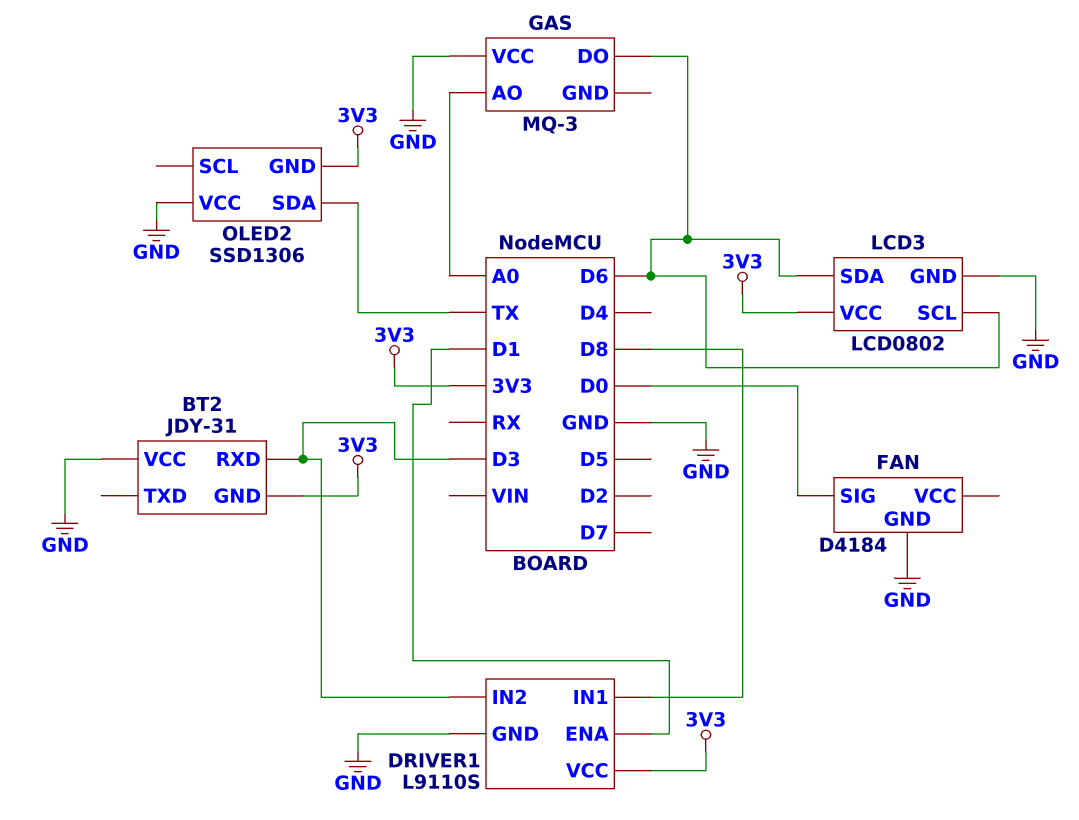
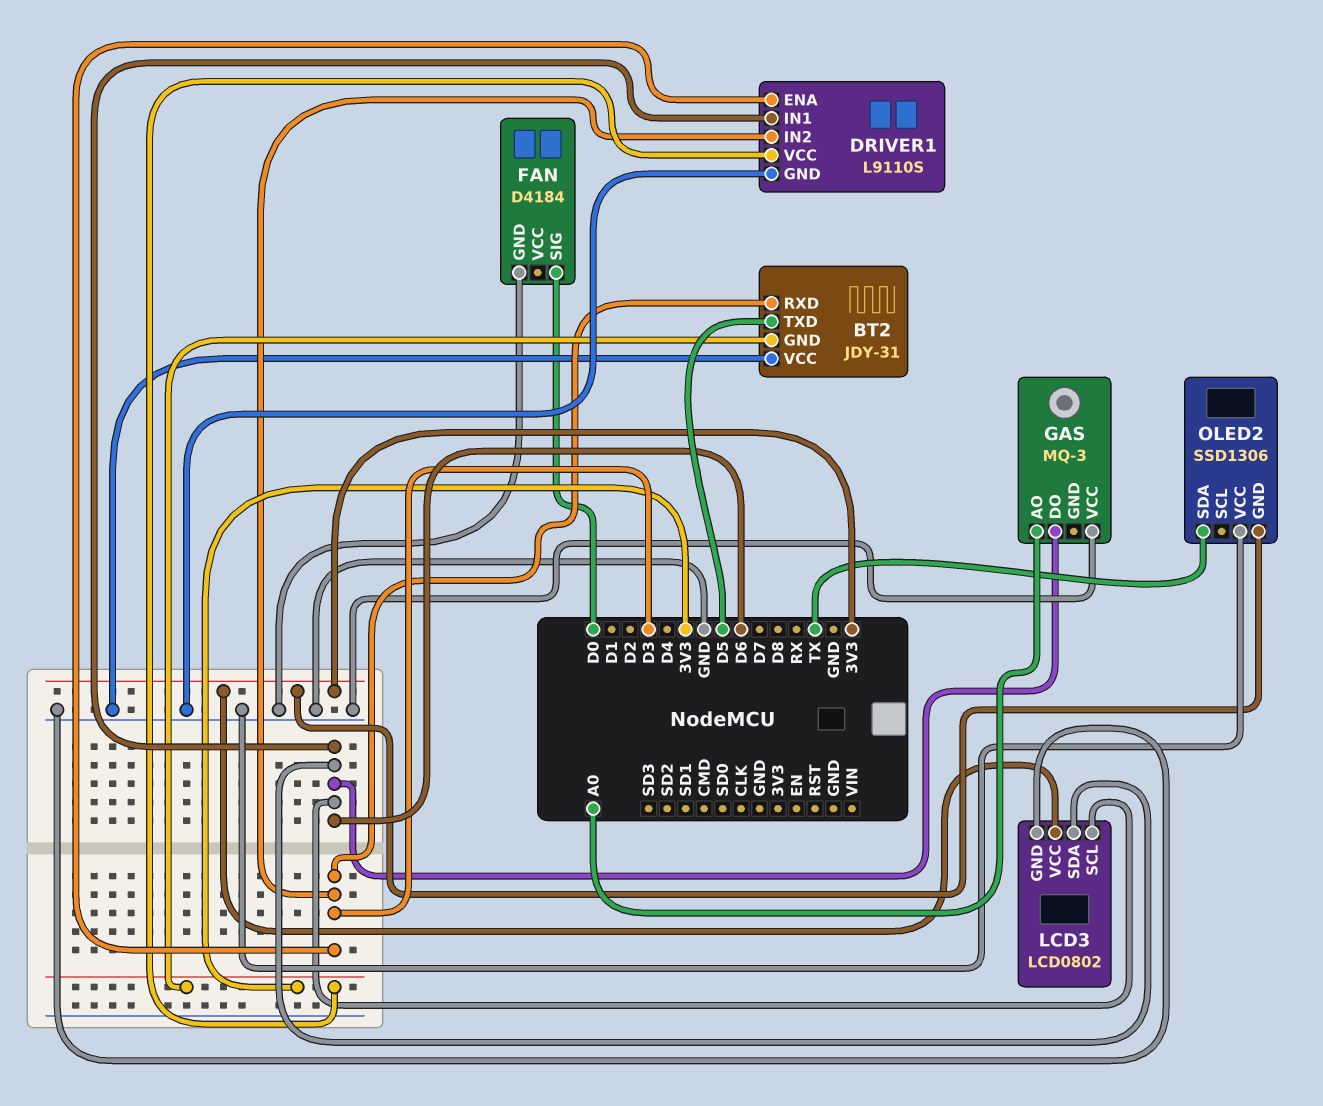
BT2 pin TXD: none -> D5
DRIVER1 pin ENA: D1 -> D3
DRIVER1 pin IN1: D8 -> D6

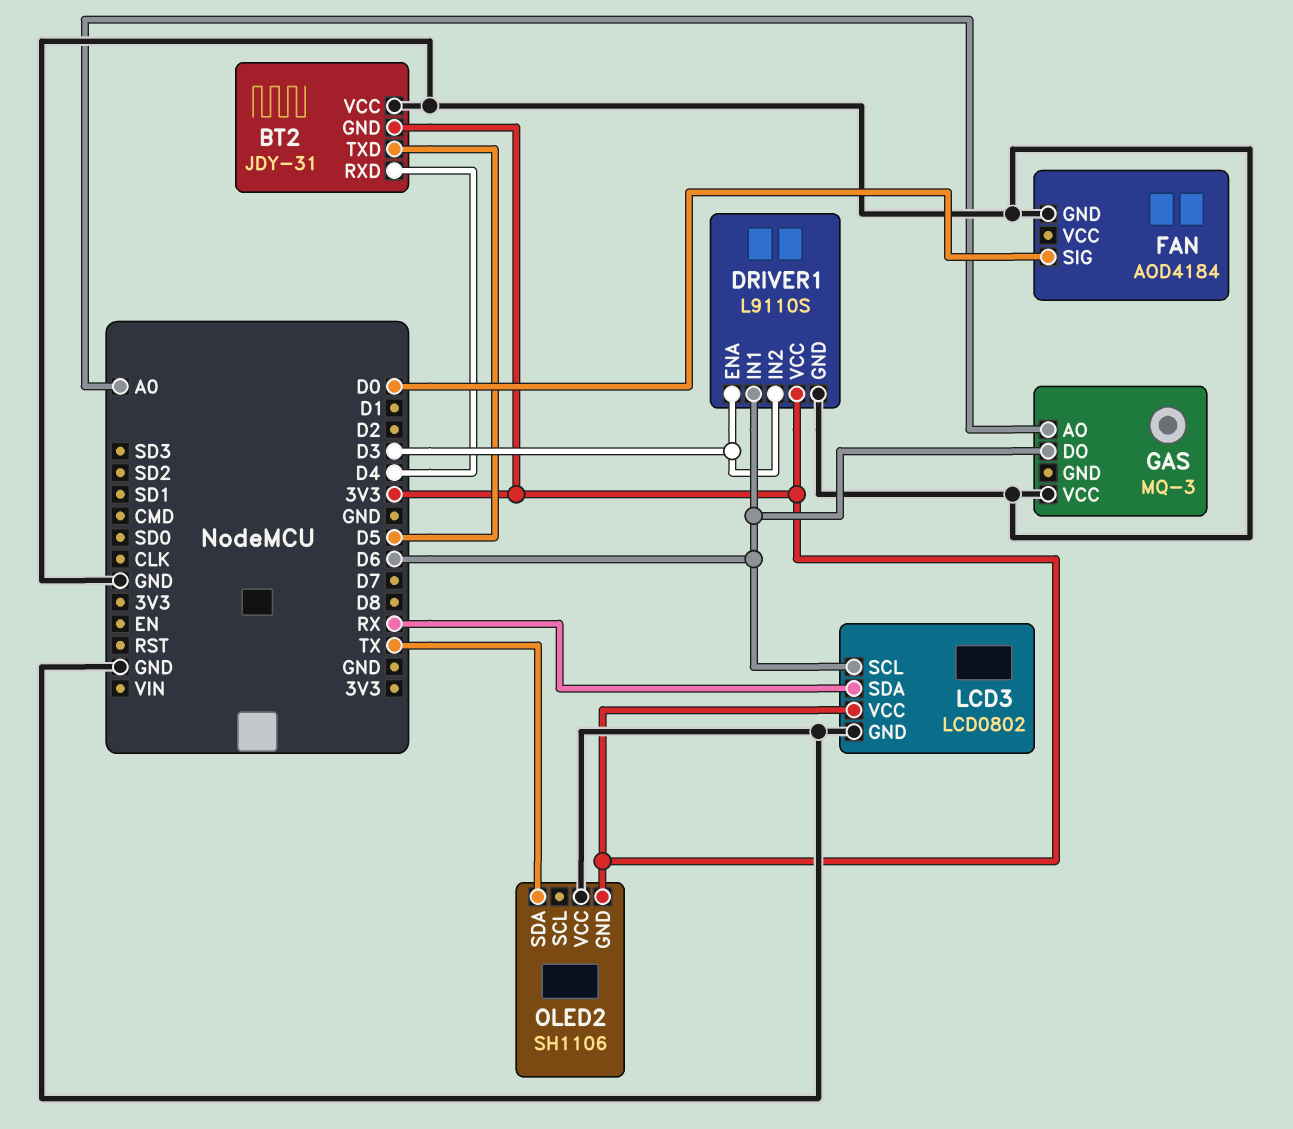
BT2 pin RXD: D3 -> D4
FAN: D4184 -> AOD4184
LCD3 pin SDA: D6 -> RX
OLED2: SSD1306 -> SH1106

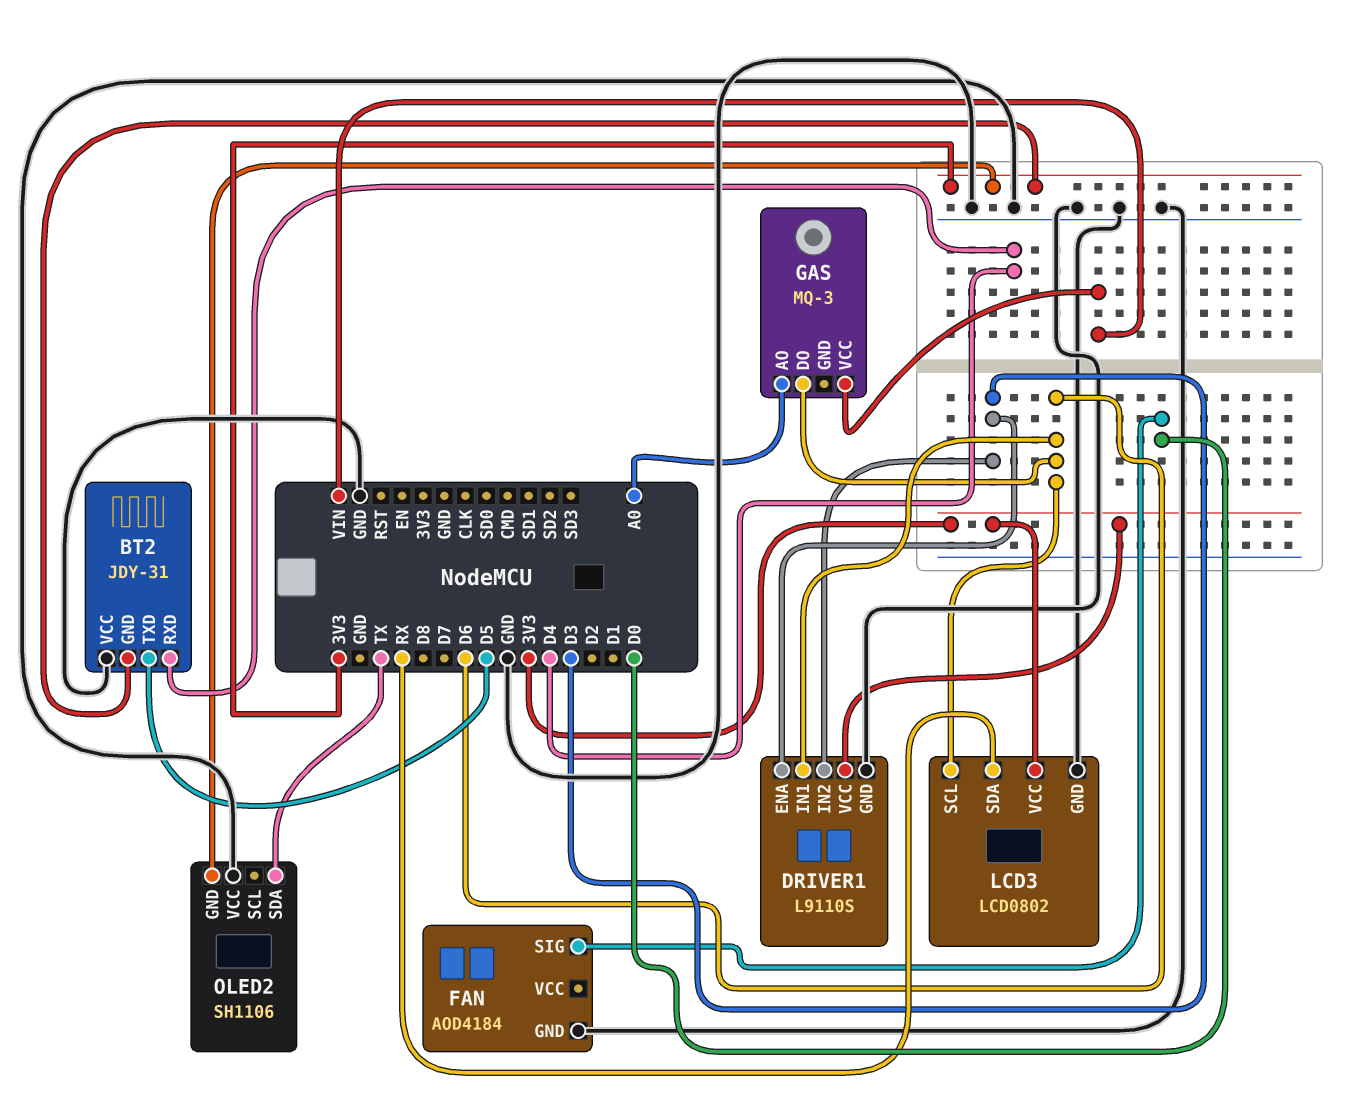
GAS pin VCC: GND -> VIN

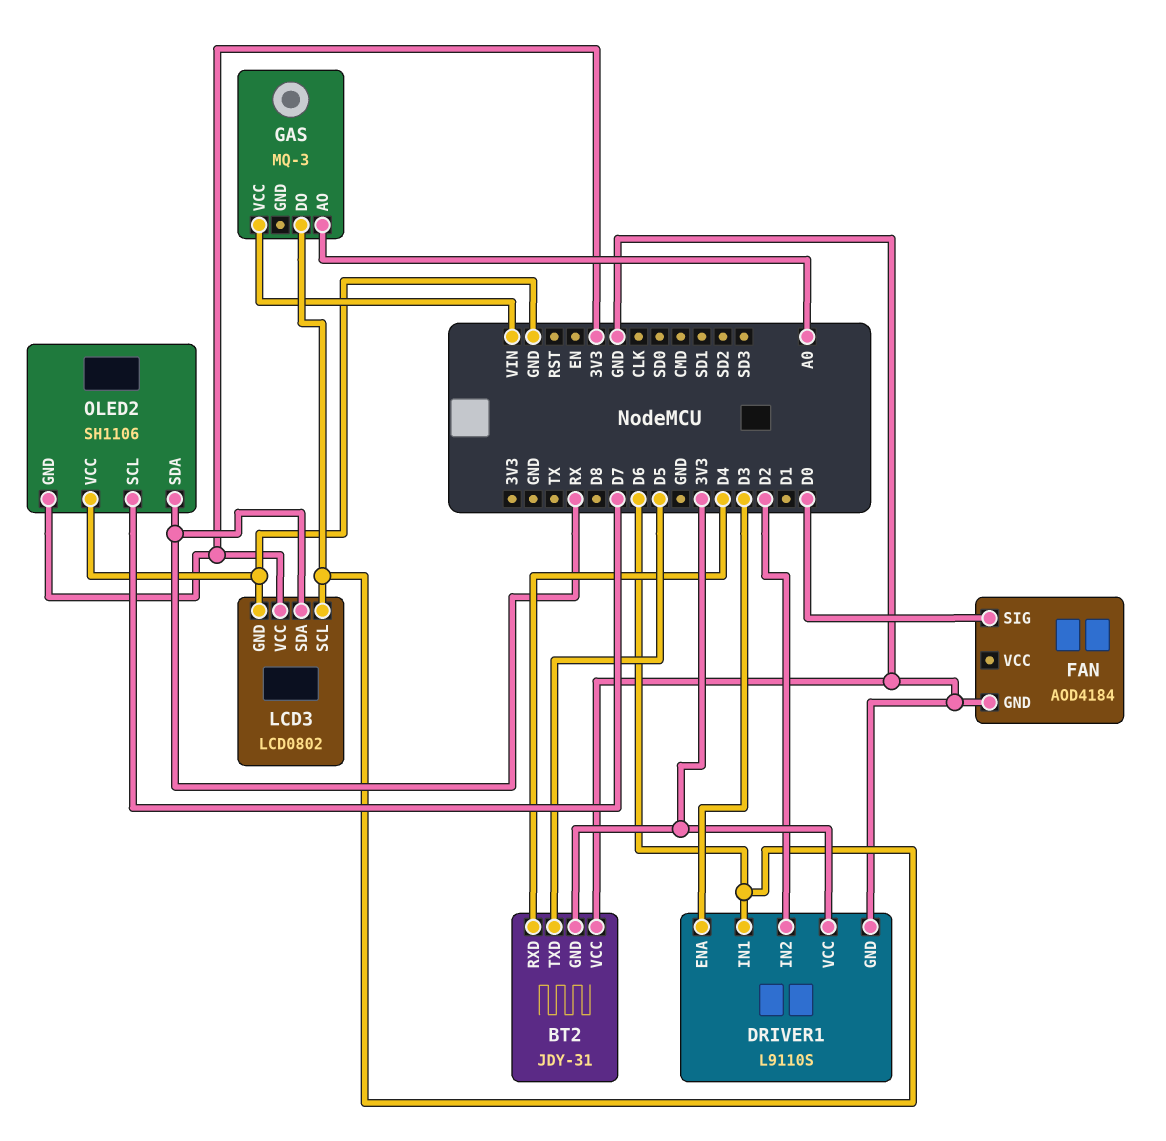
DRIVER1 pin IN2: D3 -> D2
OLED2 pin SCL: none -> D7
OLED2 pin SDA: TX -> RX

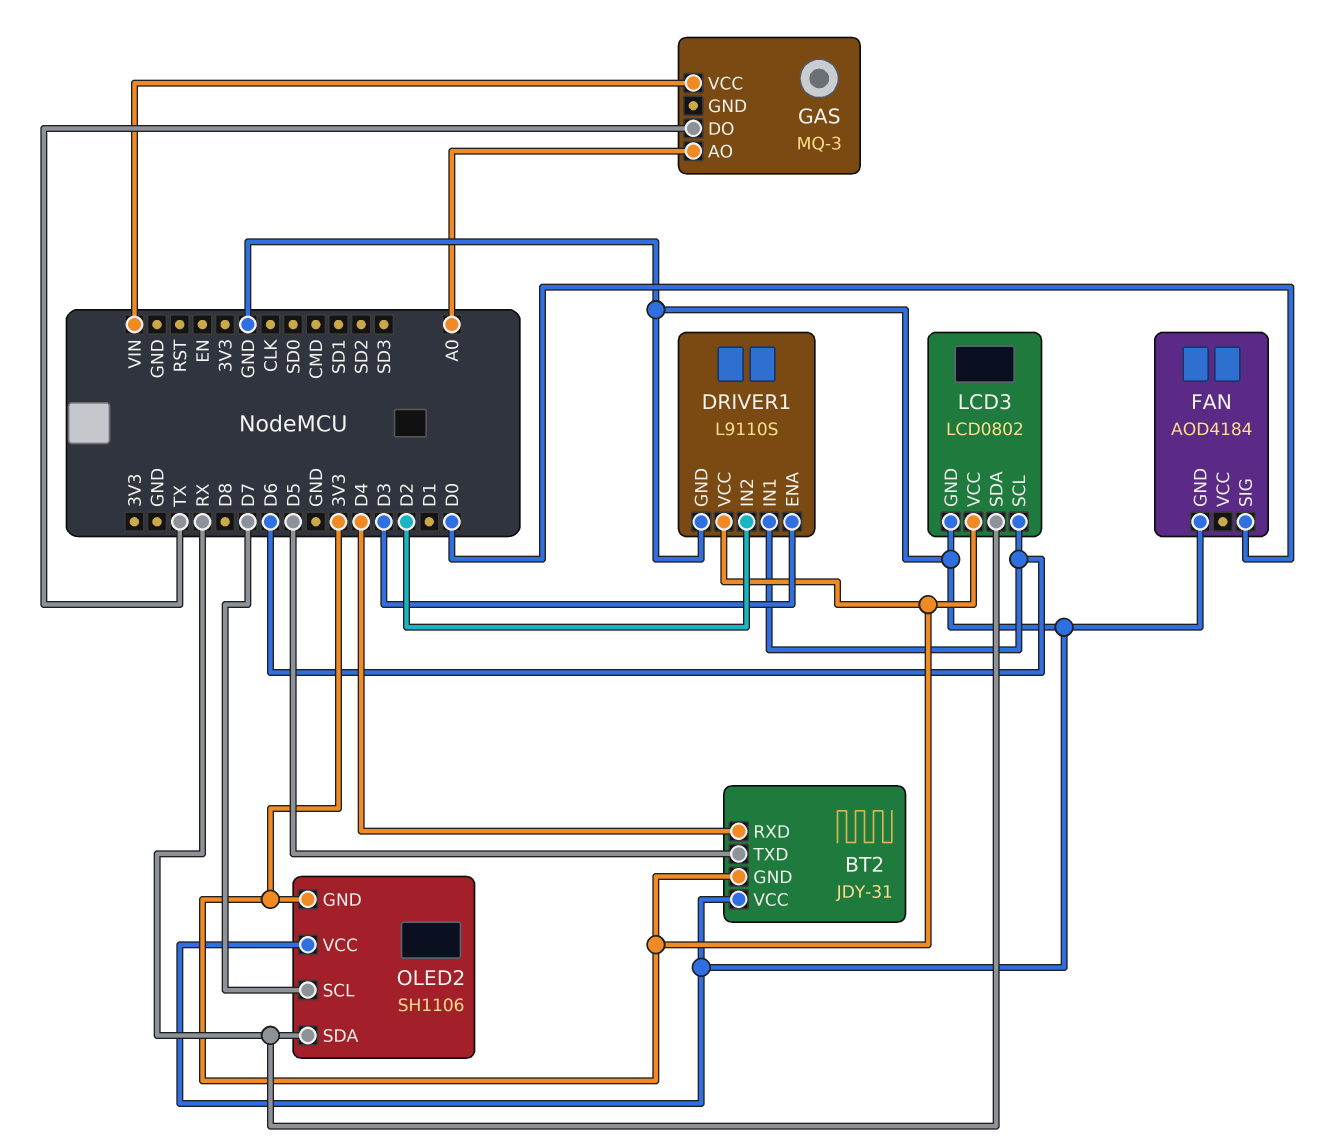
GAS pin DO: D6 -> TX

